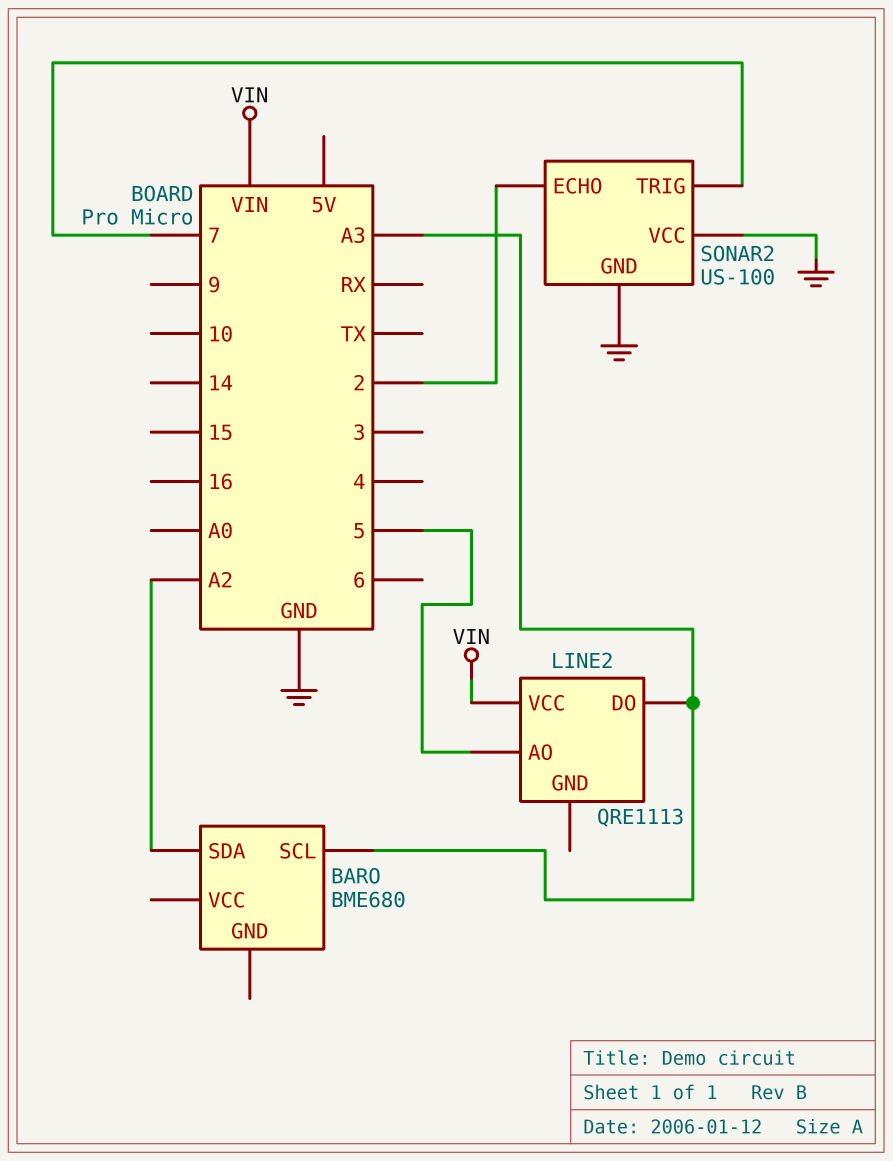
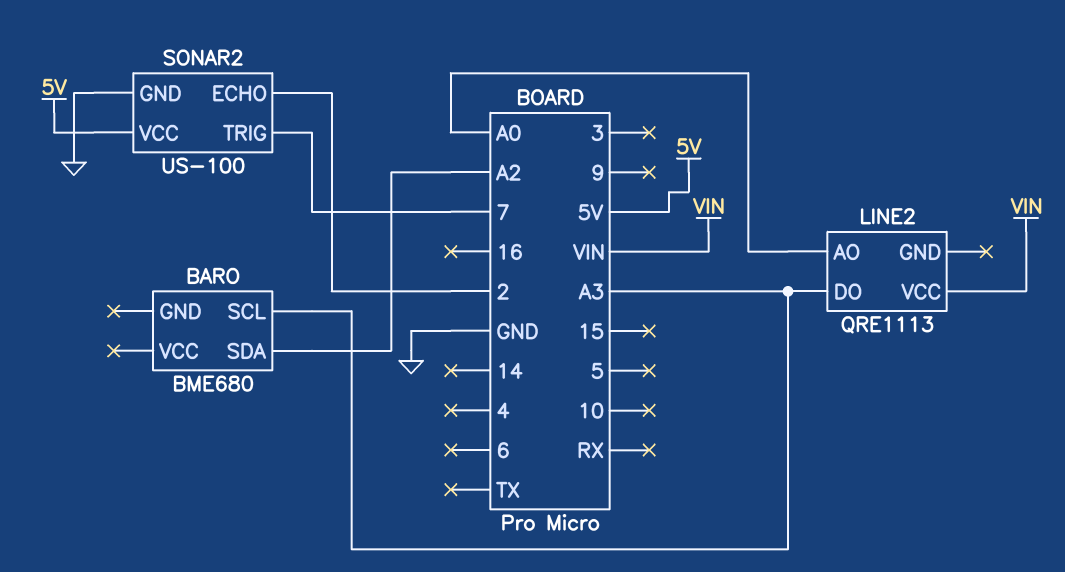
LINE2 pin AO: 5 -> A0
SONAR2 pin VCC: GND -> 5V

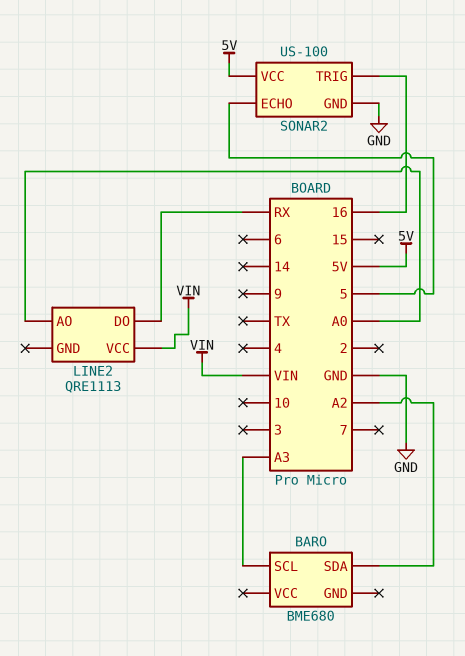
LINE2 pin DO: A3 -> RX
SONAR2 pin ECHO: 2 -> 5
SONAR2 pin TRIG: 7 -> 16

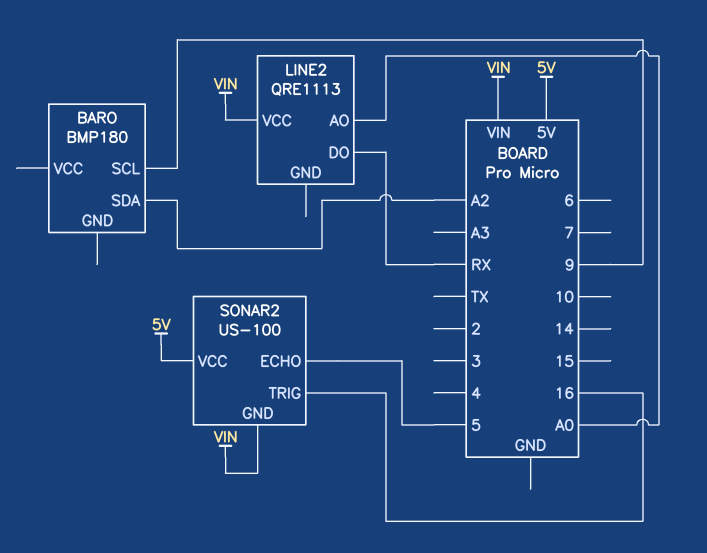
BARO: BME680 -> BMP180
BARO pin SCL: A3 -> 9
SONAR2 pin GND: GND -> VIN

